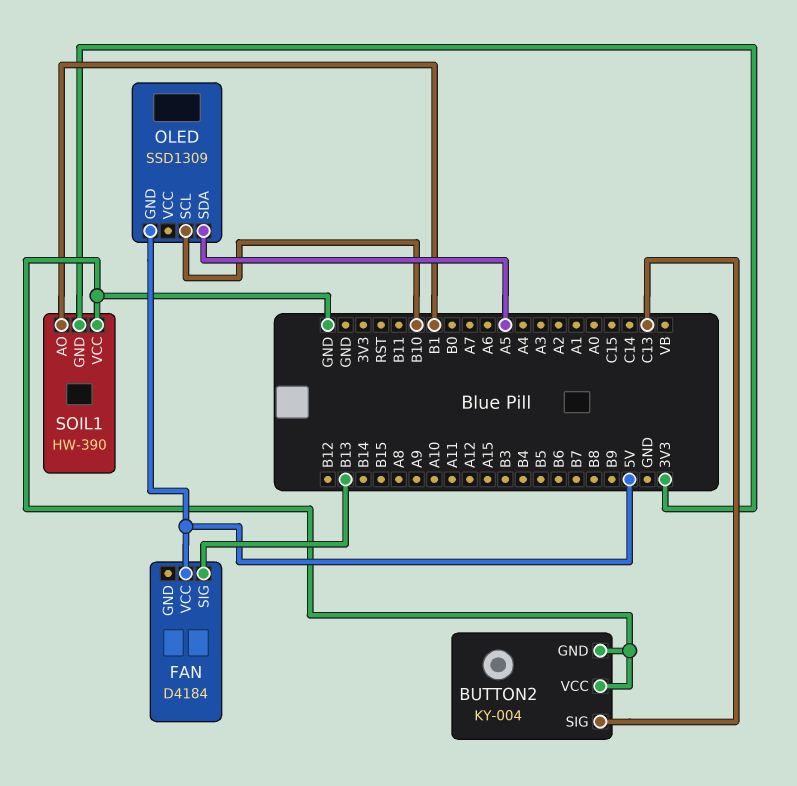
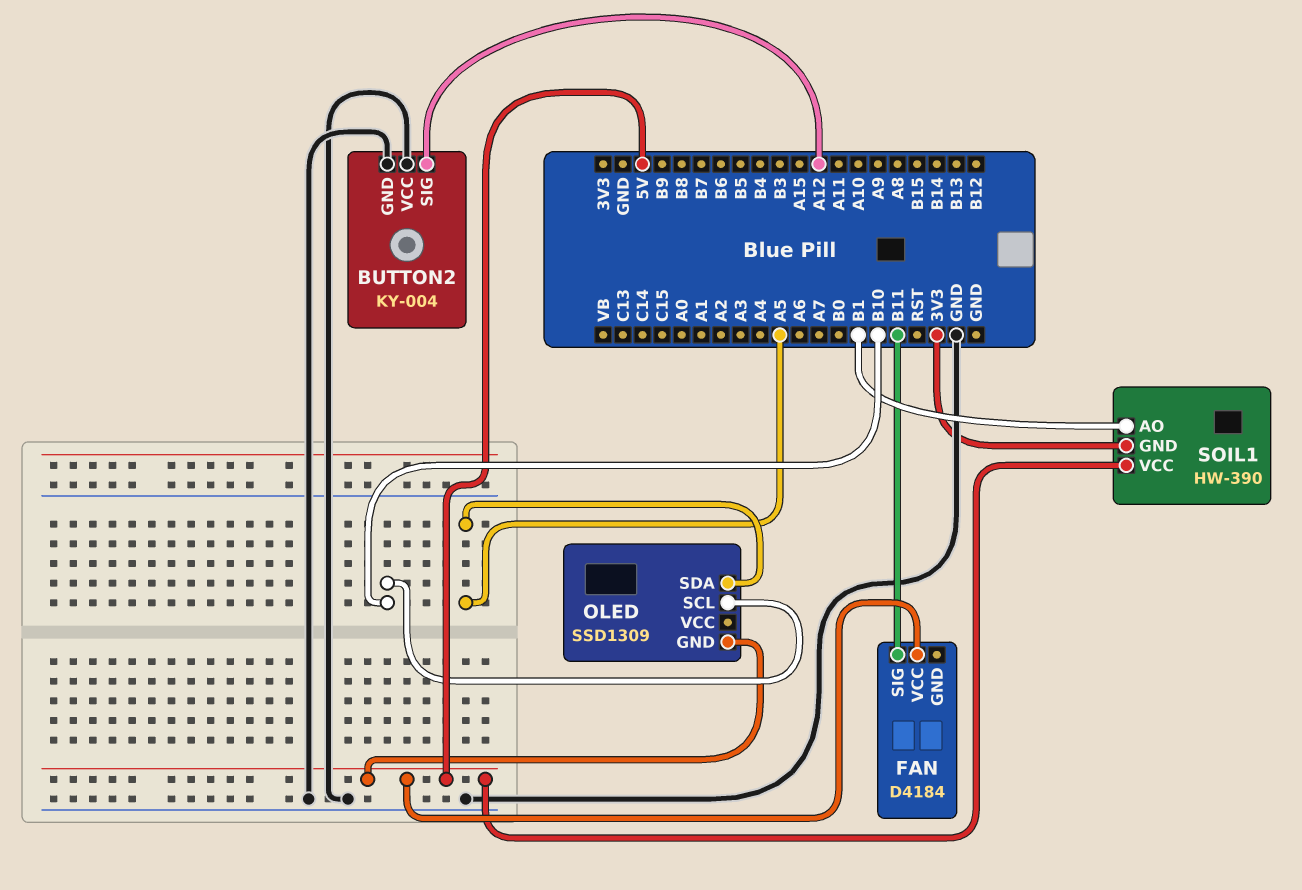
BUTTON2 pin SIG: C13 -> A12
FAN pin SIG: B13 -> B11
SOIL1 pin VCC: GND -> 5V

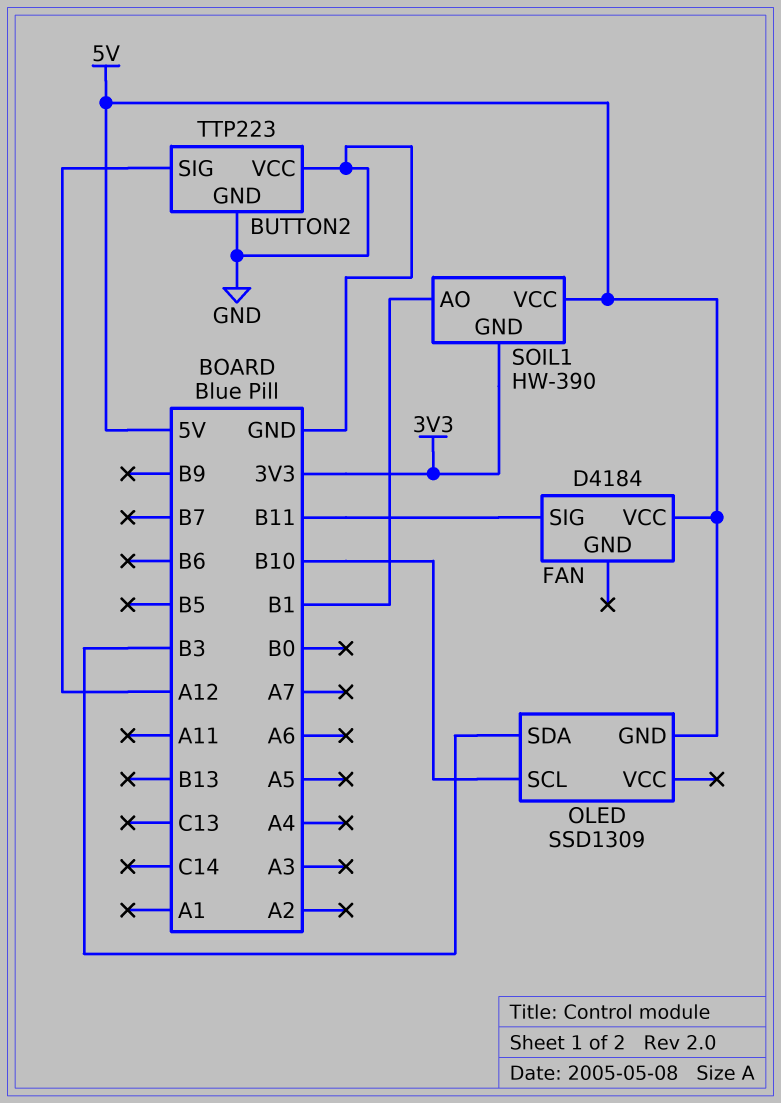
BUTTON2: KY-004 -> TTP223
OLED pin SDA: A5 -> B3

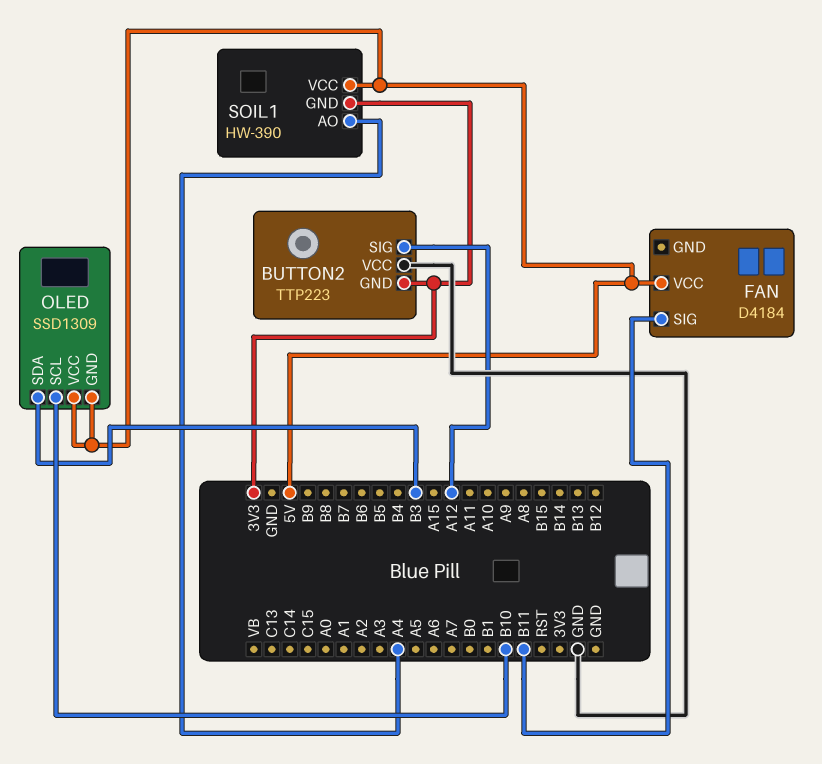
BUTTON2 pin GND: GND -> 3V3
OLED pin VCC: none -> 5V
SOIL1 pin AO: B1 -> A4

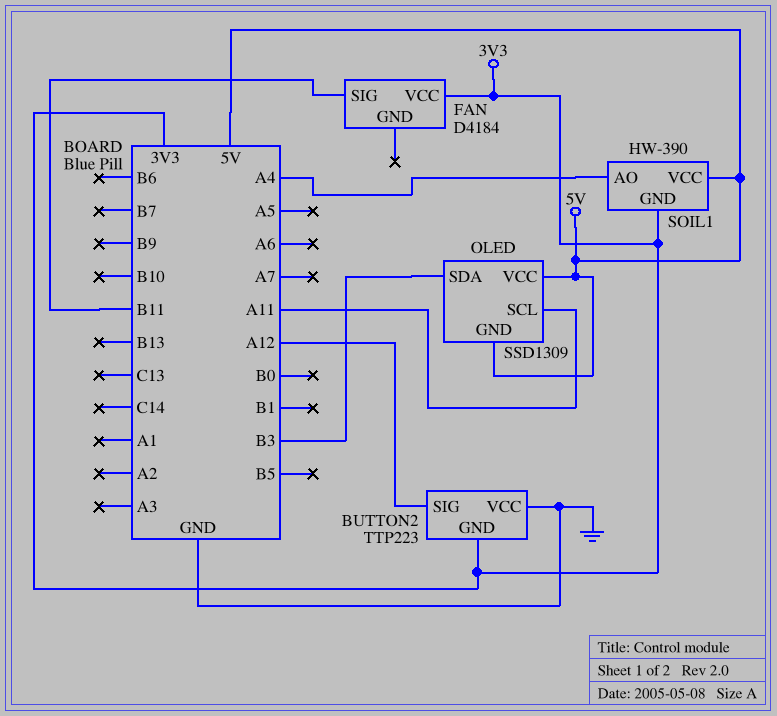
FAN pin VCC: 5V -> 3V3
OLED pin SCL: B10 -> A11

